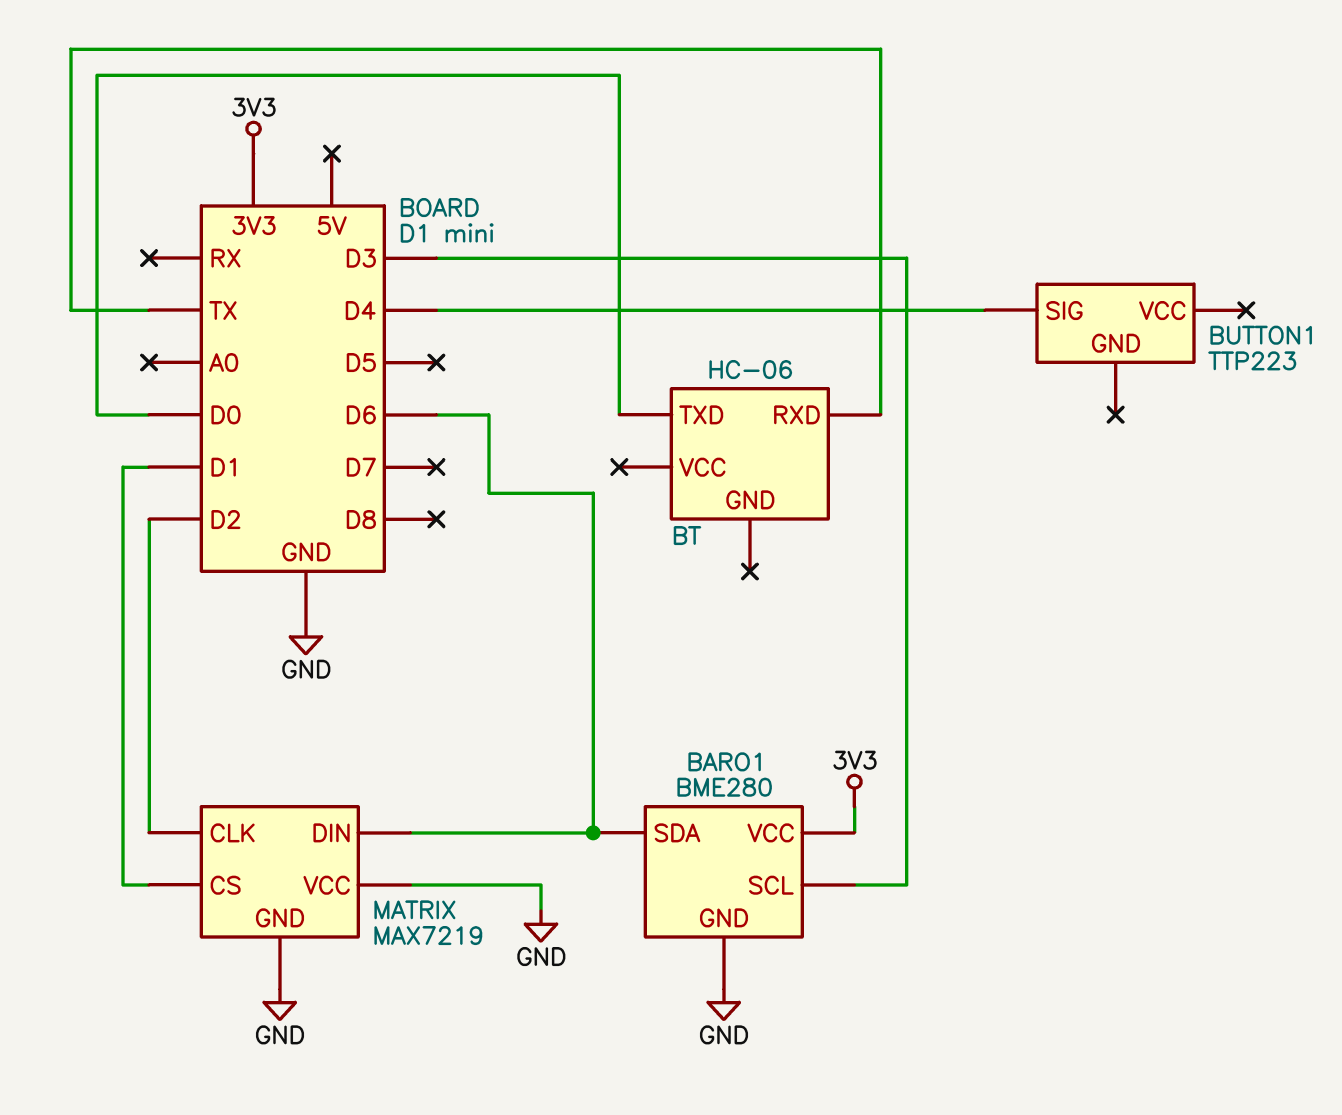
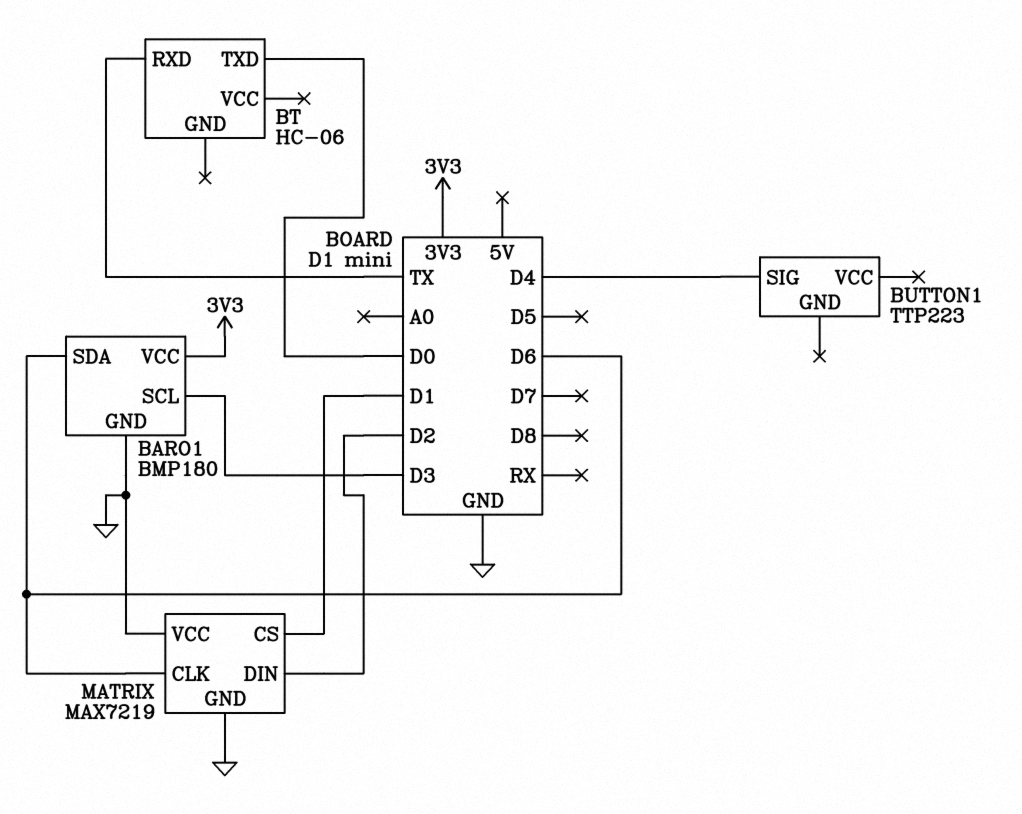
BARO1: BME280 -> BMP180
MATRIX pin CLK: D2 -> D6
MATRIX pin DIN: D6 -> D2

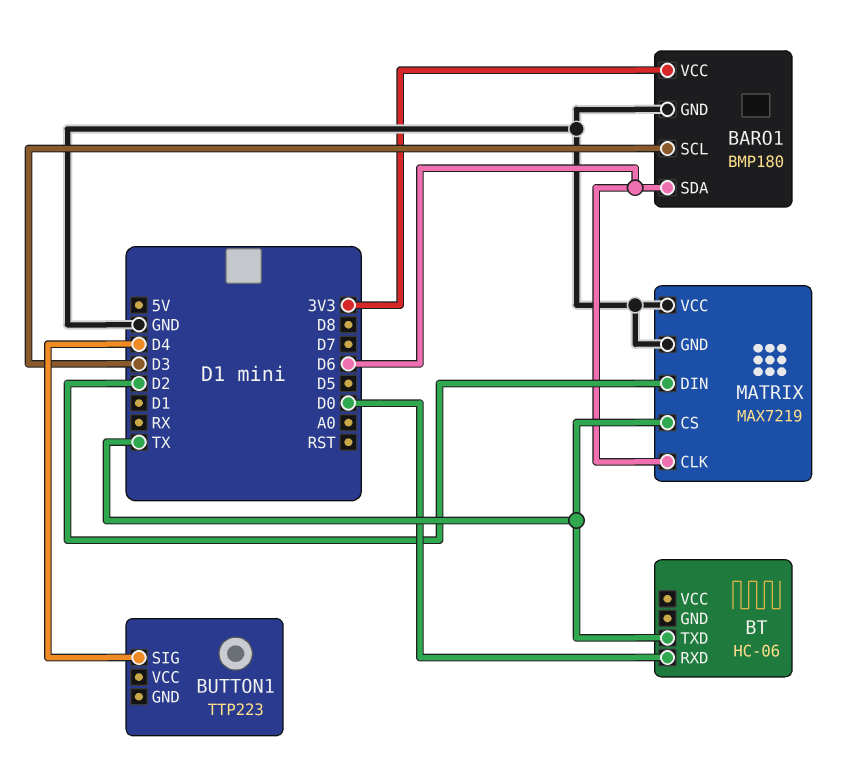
BT pin RXD: TX -> D0
BT pin TXD: D0 -> TX
MATRIX pin CS: D1 -> TX

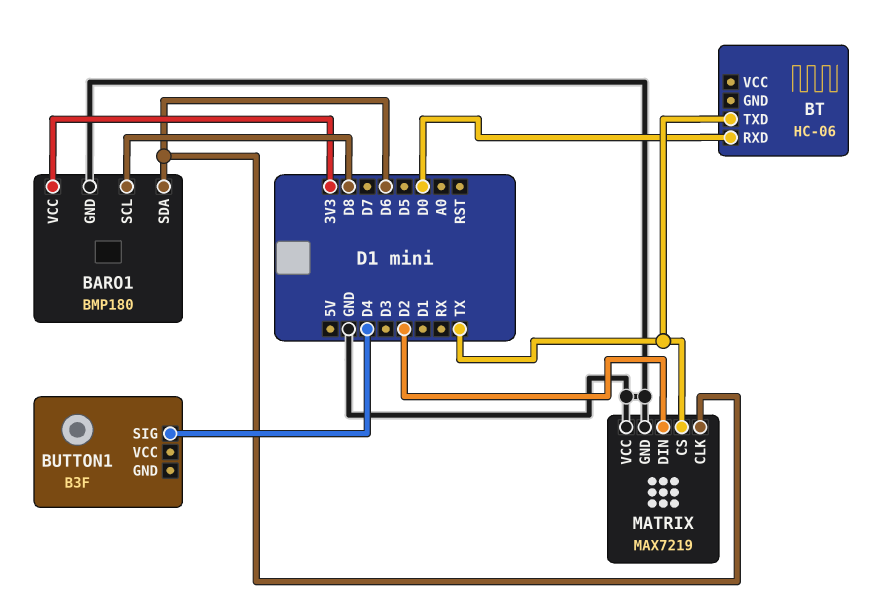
BARO1 pin SCL: D3 -> D8
BUTTON1: TTP223 -> B3F

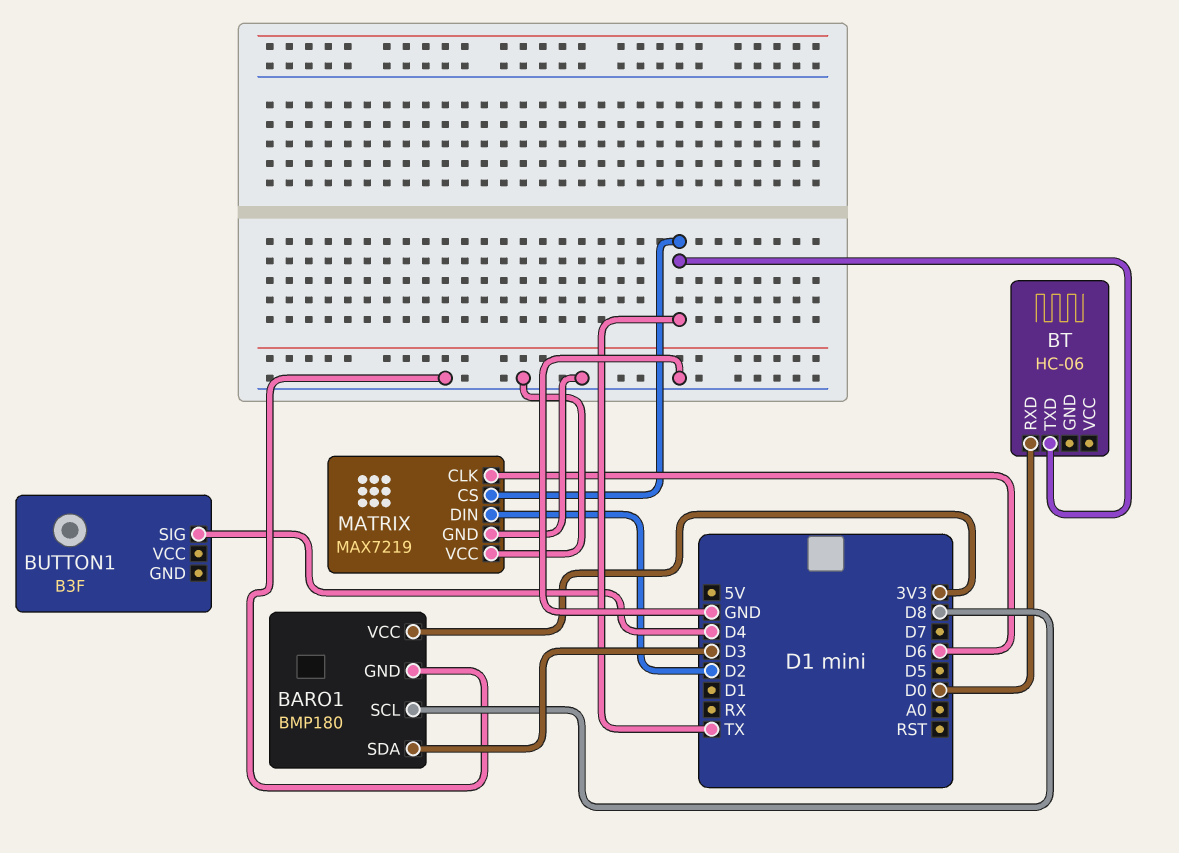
BARO1 pin SDA: D6 -> D3

